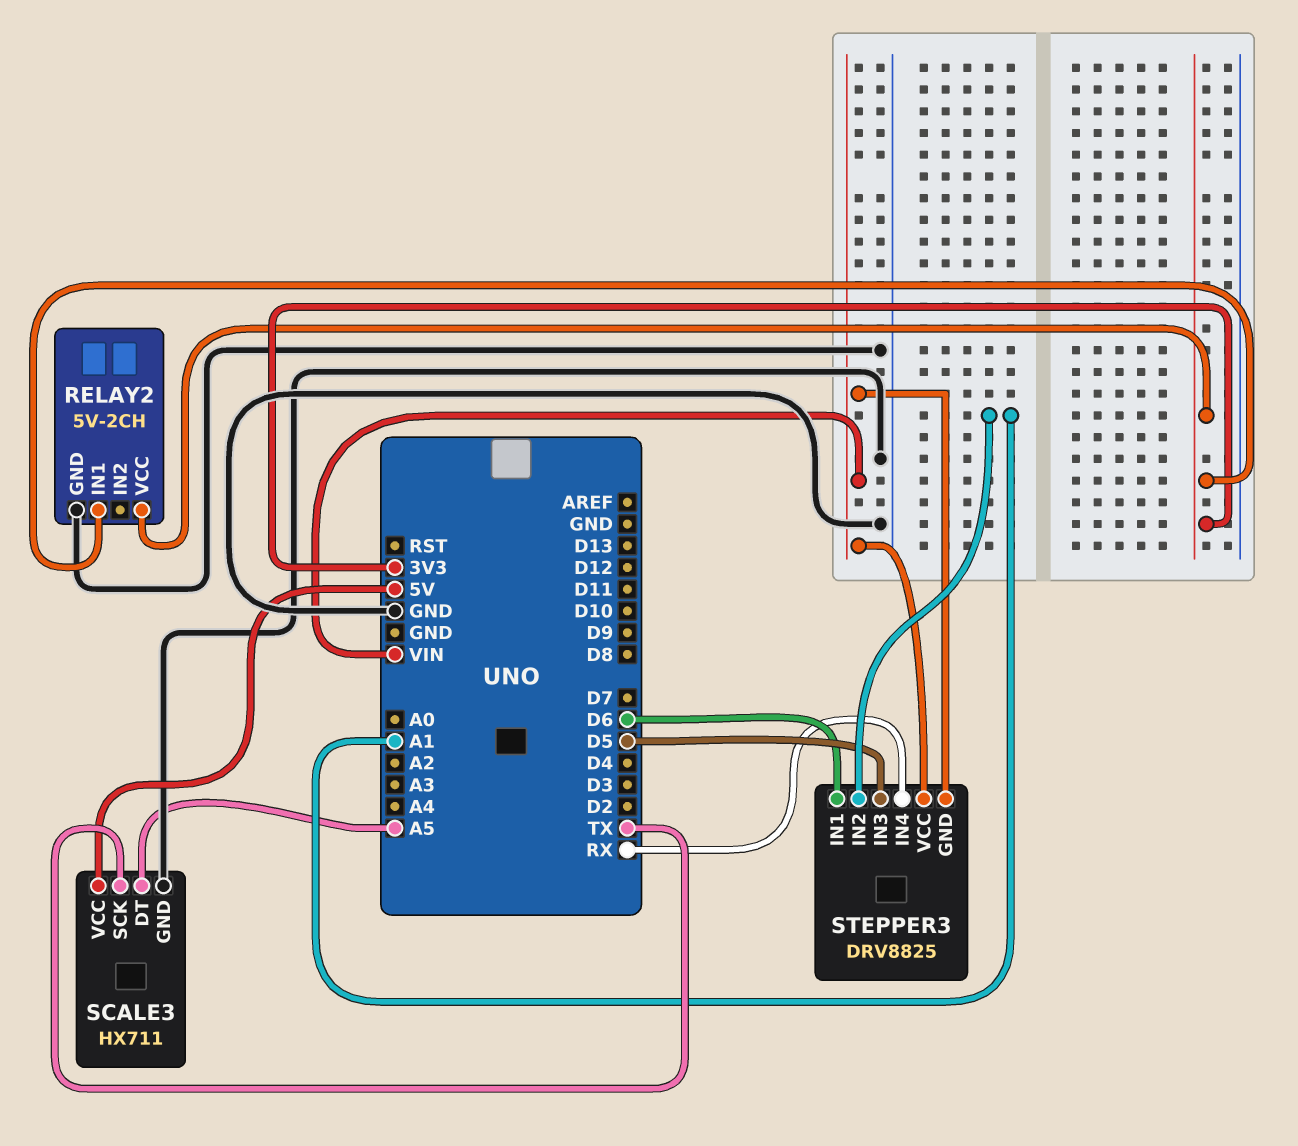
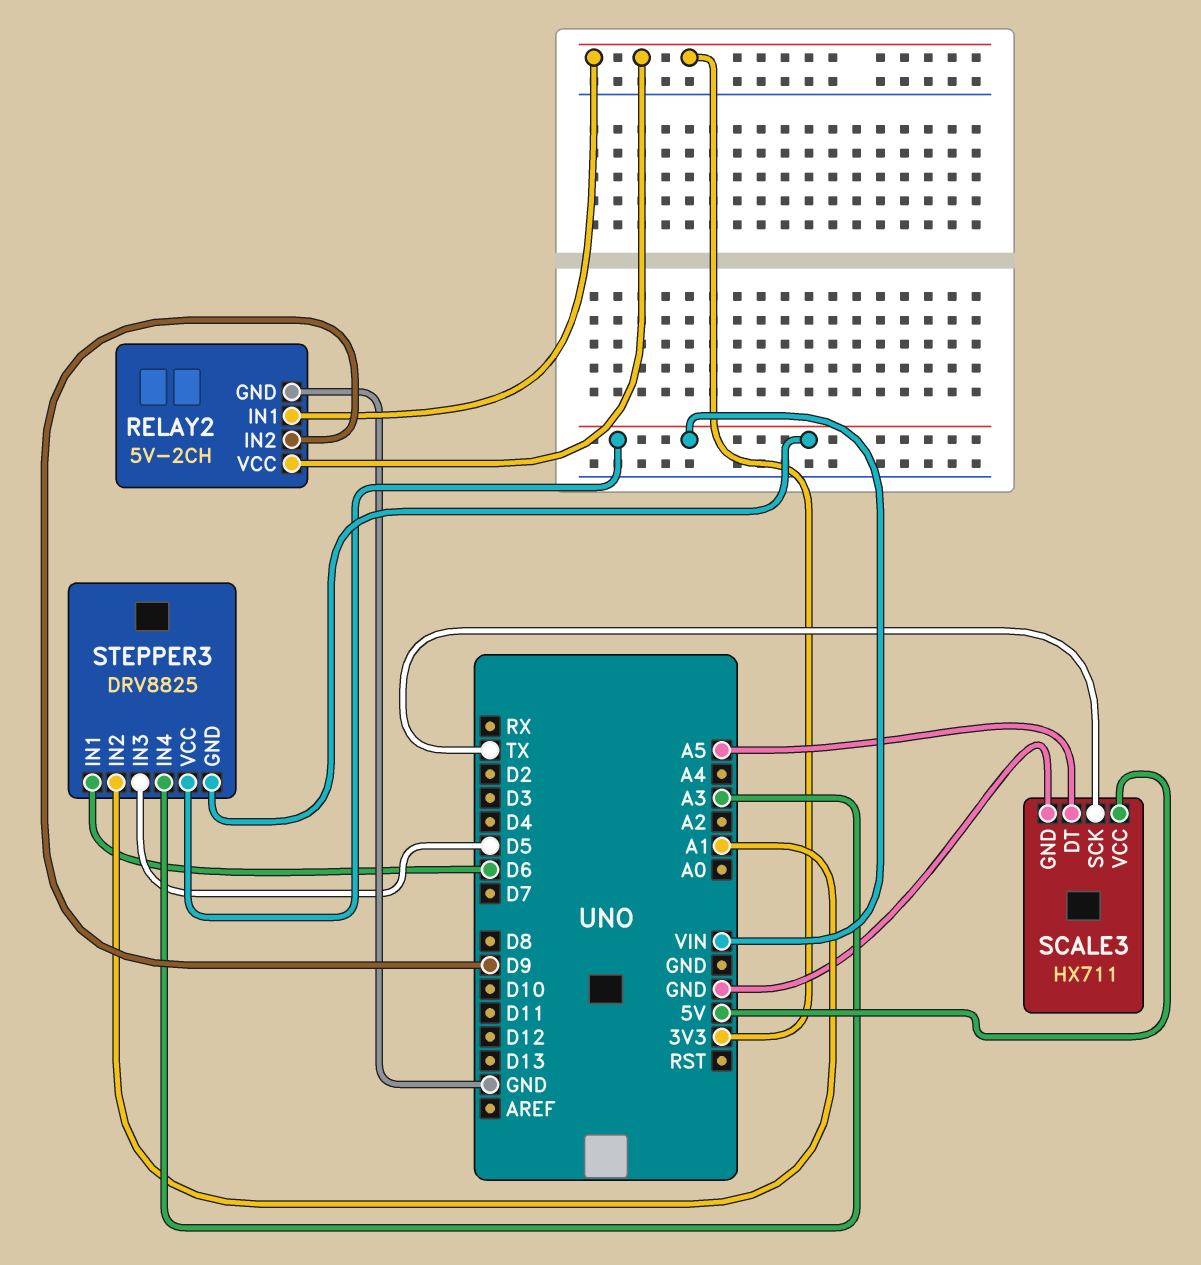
RELAY2 pin IN2: none -> D9
STEPPER3 pin IN4: RX -> A3

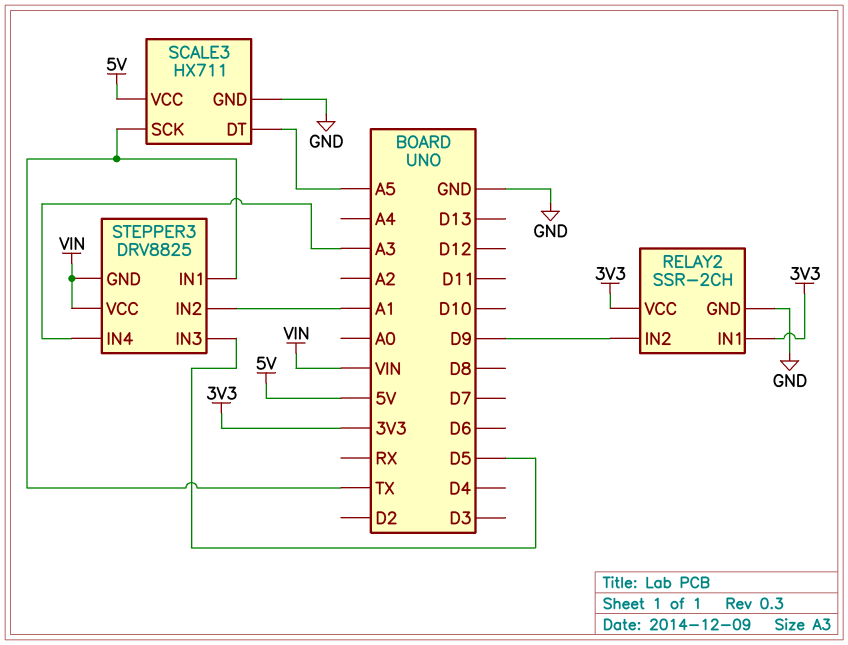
RELAY2: 5V-2CH -> SSR-2CH
STEPPER3 pin IN1: D6 -> TX

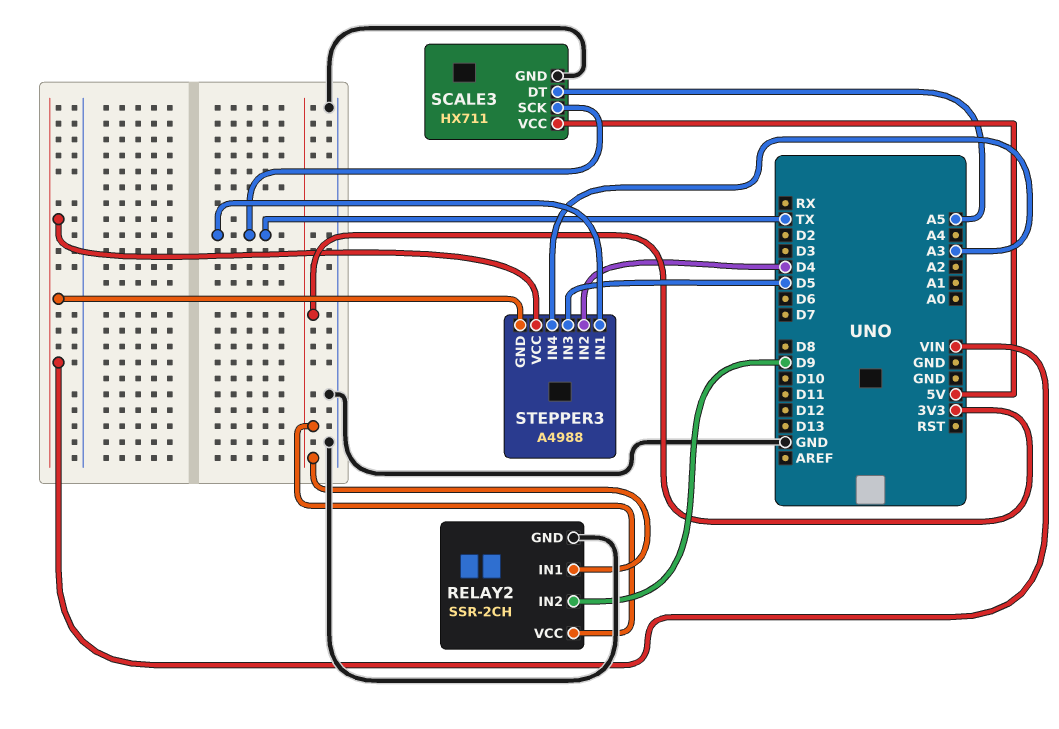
STEPPER3: DRV8825 -> A4988
STEPPER3 pin IN2: A1 -> D4

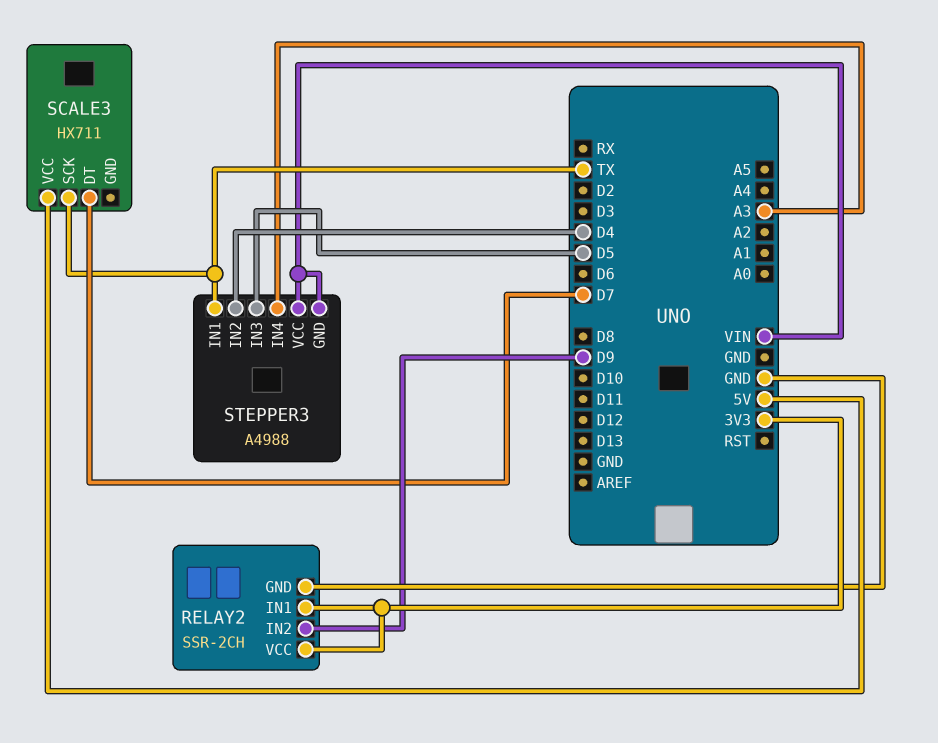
SCALE3 pin DT: A5 -> D7
SCALE3 pin GND: GND -> none

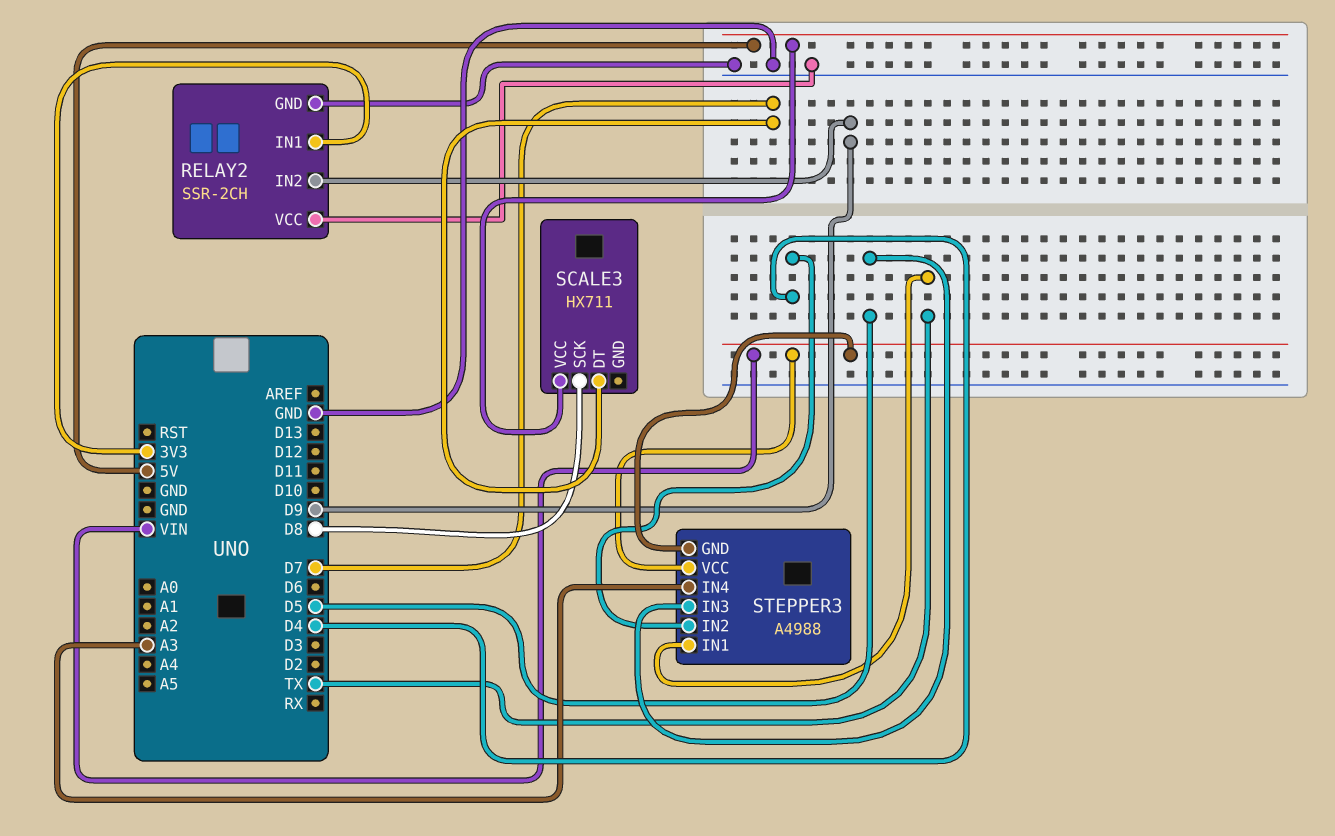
RELAY2 pin VCC: 3V3 -> GND
SCALE3 pin SCK: TX -> D8

